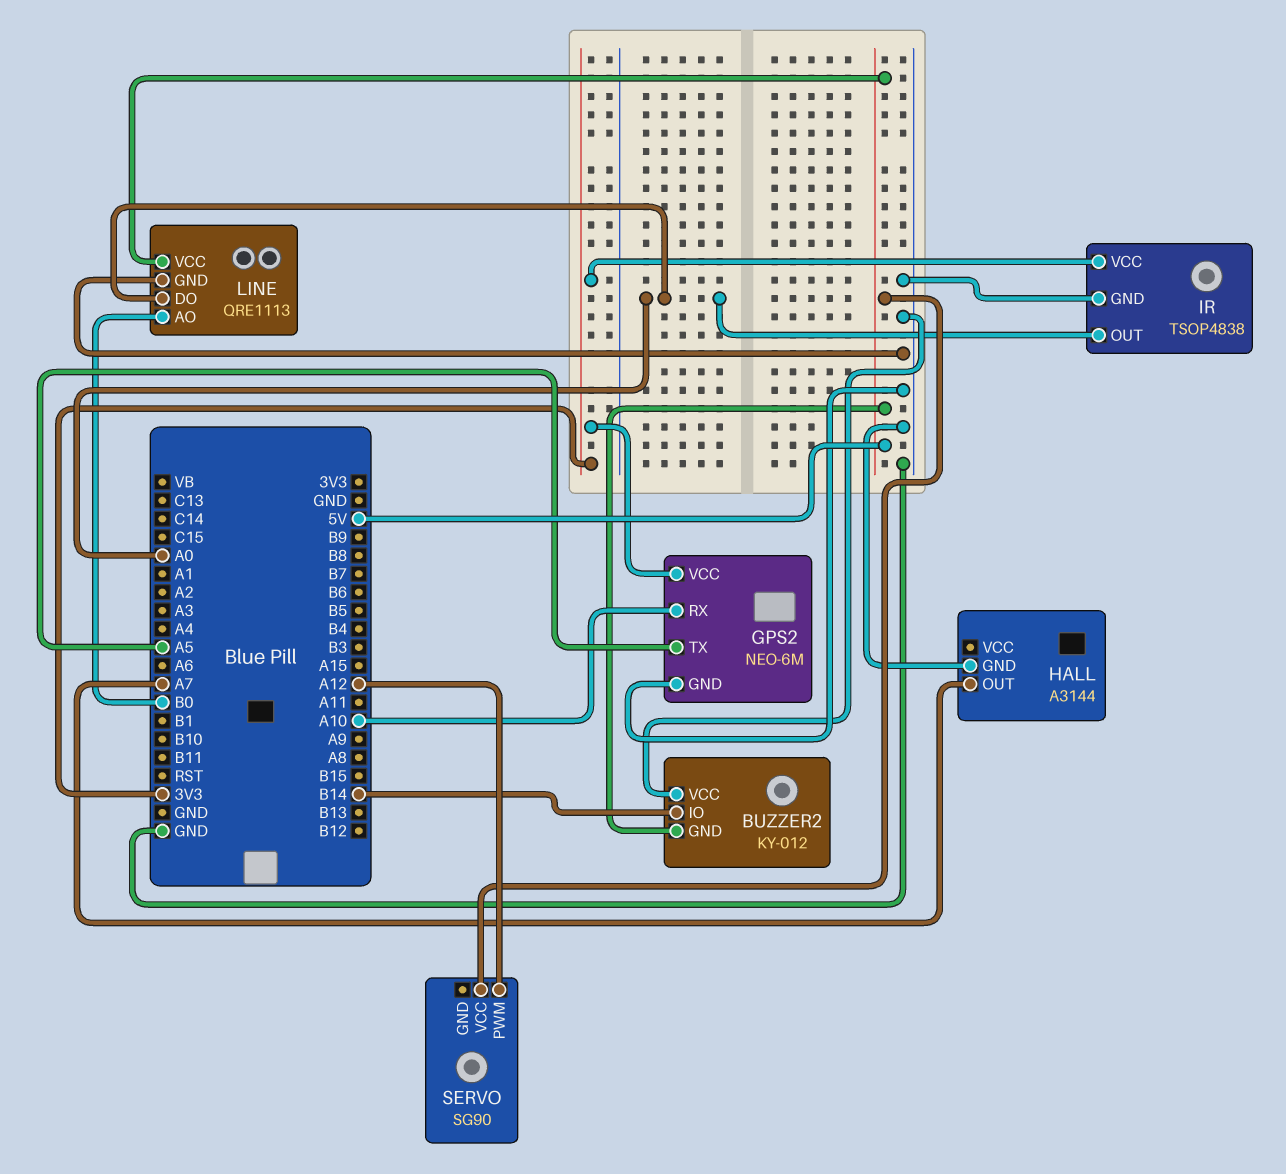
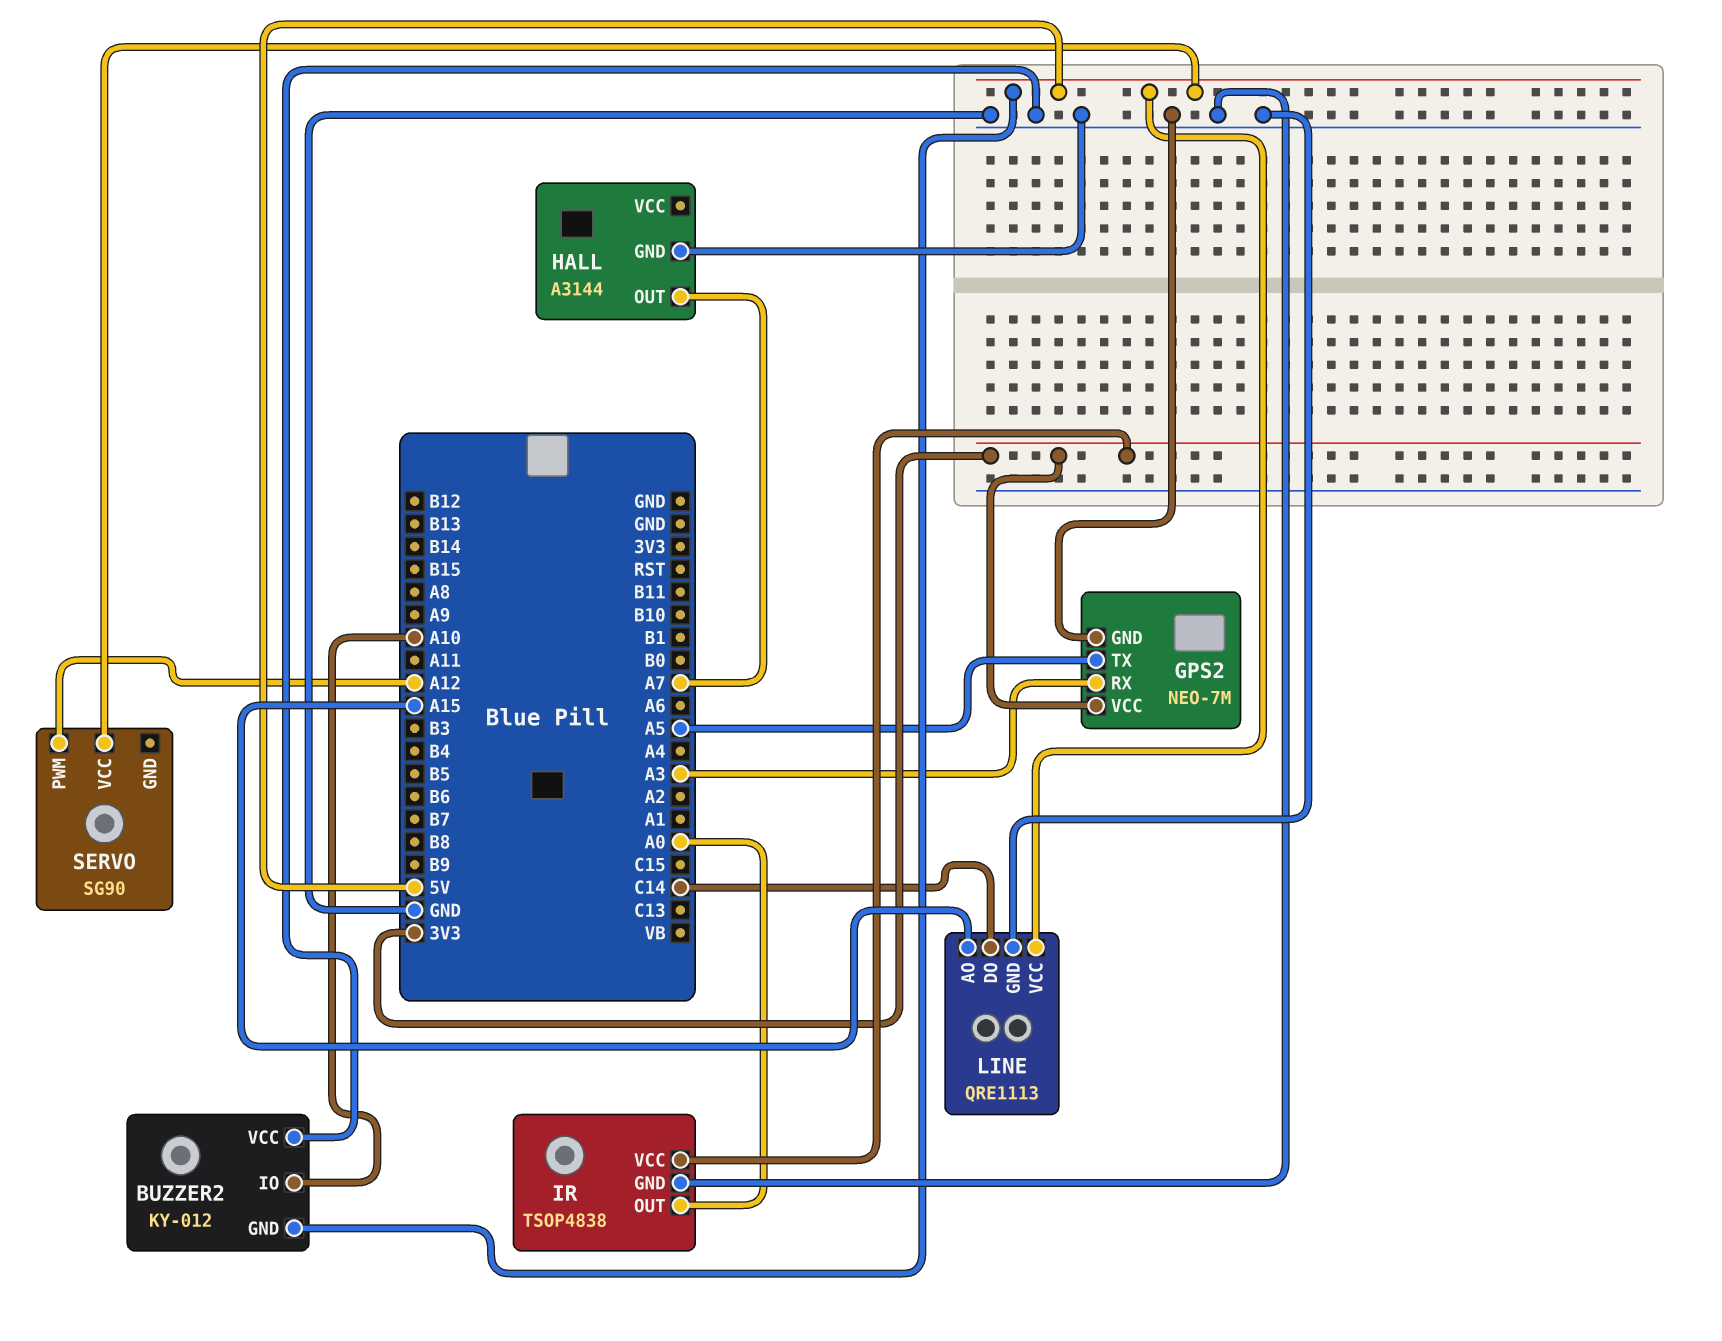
BUZZER2 pin IO: B14 -> A10
GPS2: NEO-6M -> NEO-7M
GPS2 pin RX: A10 -> A3
LINE pin AO: B0 -> A15
LINE pin DO: A0 -> C14

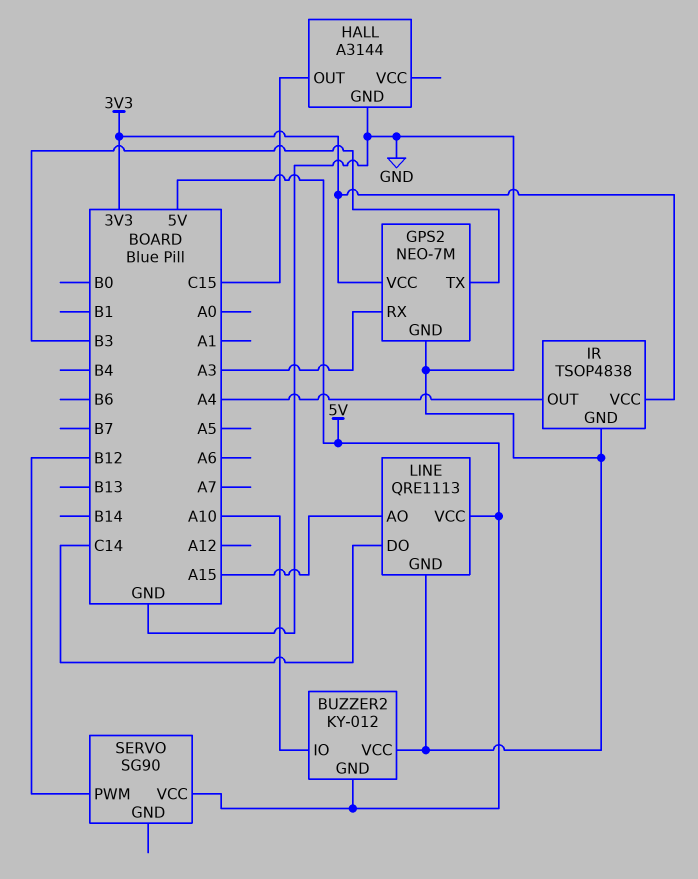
GPS2 pin TX: A5 -> B3
HALL pin OUT: A7 -> C15
IR pin OUT: A0 -> A4
SERVO pin PWM: A12 -> B12

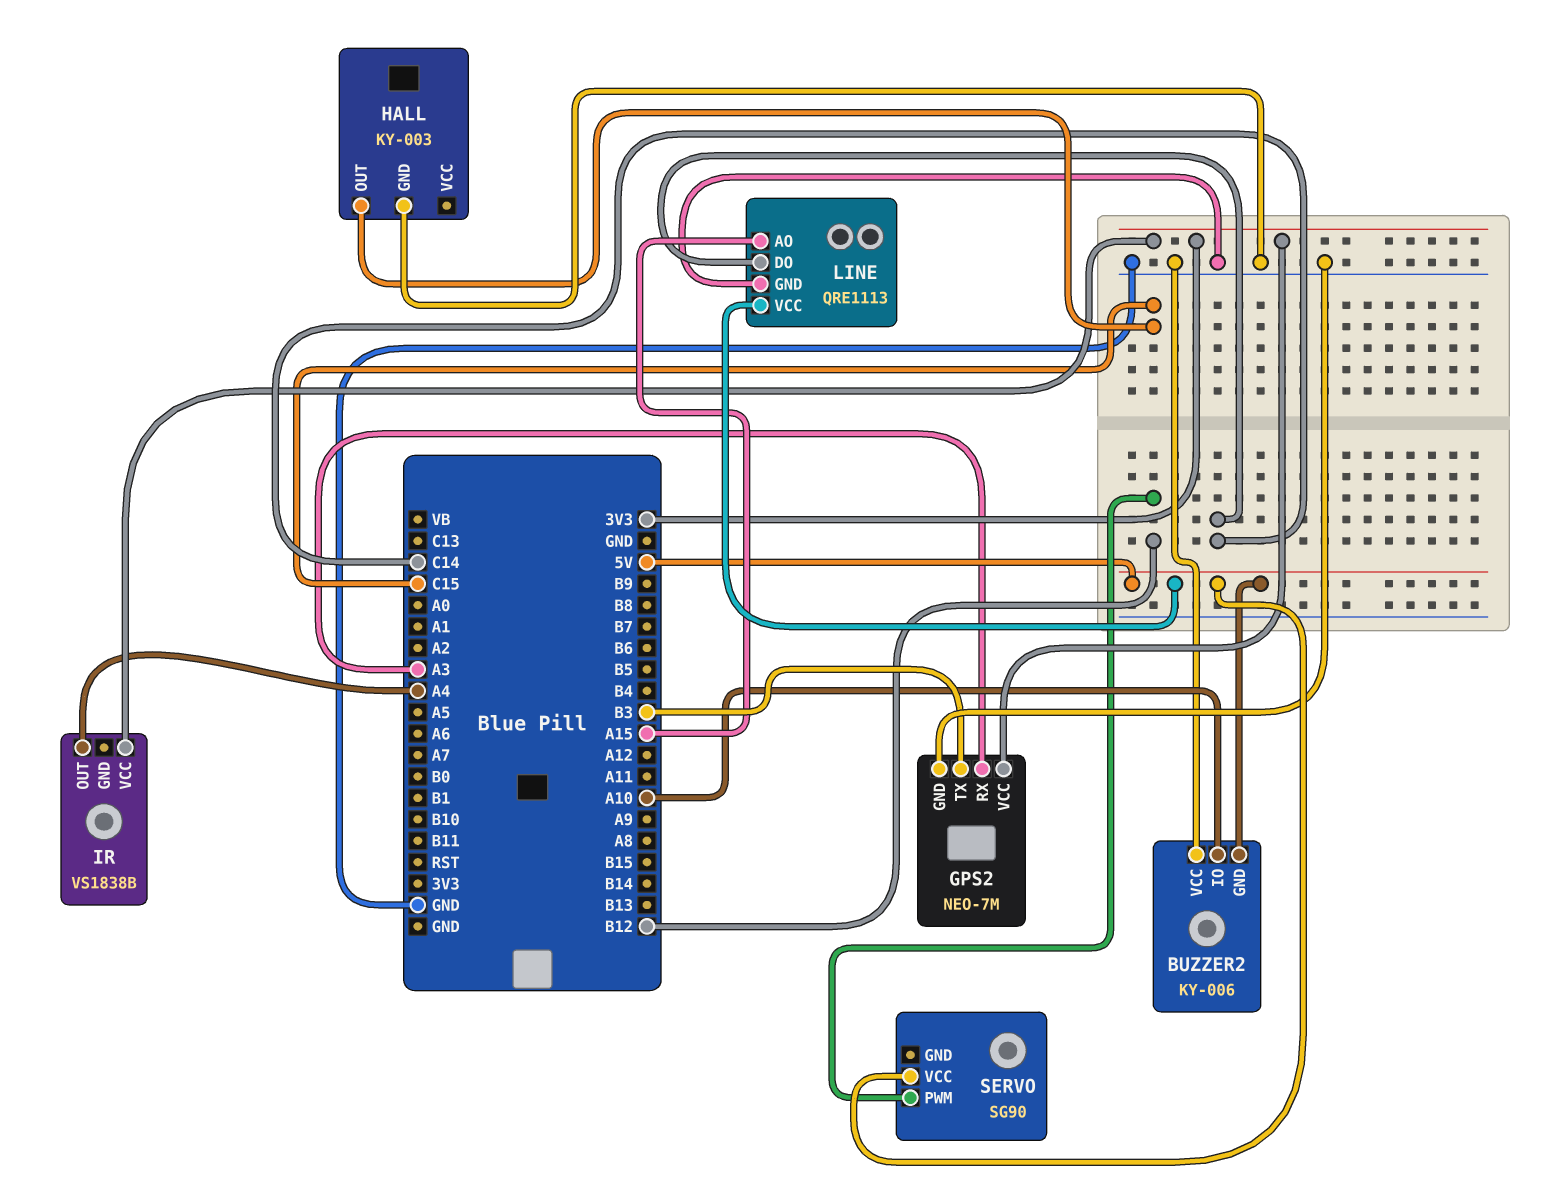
BUZZER2: KY-012 -> KY-006
HALL: A3144 -> KY-003
IR: TSOP4838 -> VS1838B
IR pin GND: GND -> none

